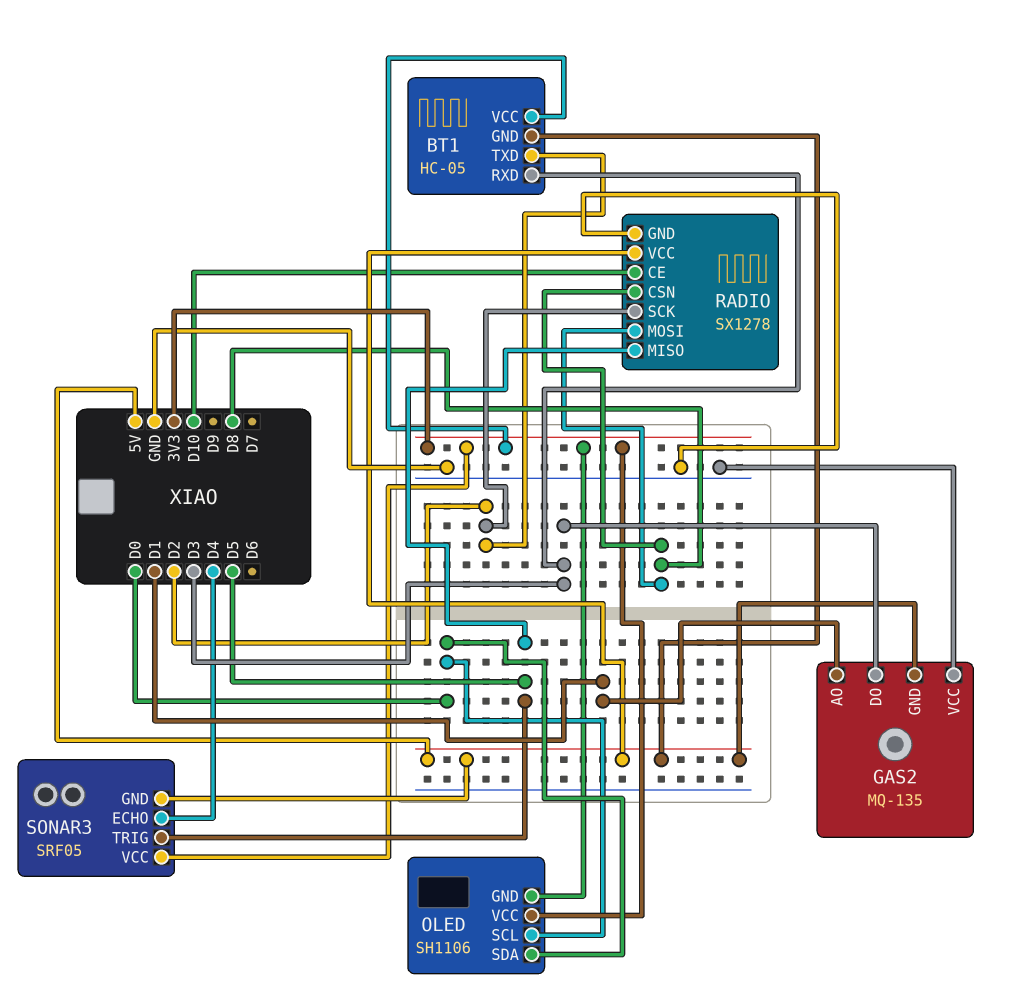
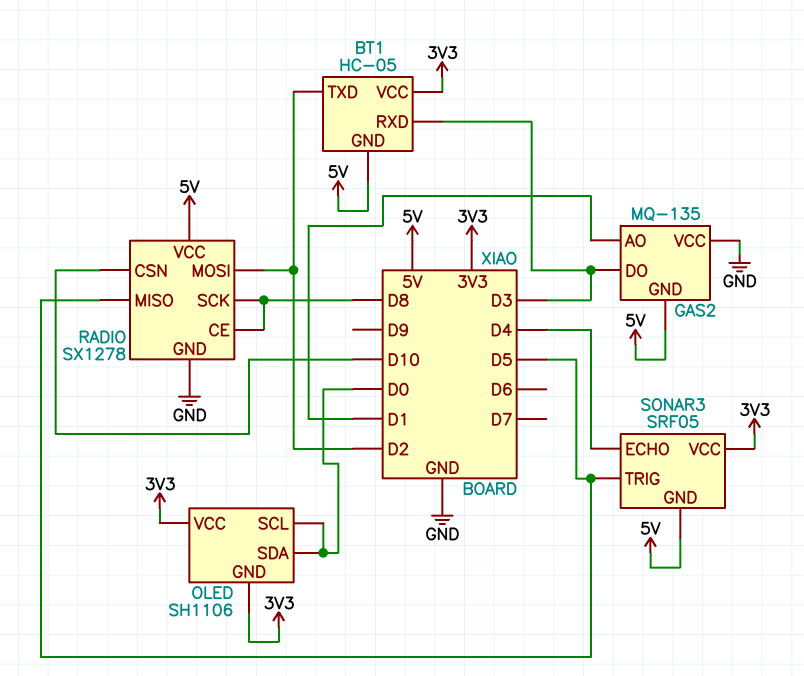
RADIO pin CE: D10 -> D8
RADIO pin CSN: D8 -> D10
RADIO pin MOSI: D8 -> D2
RADIO pin SCK: D2 -> D8

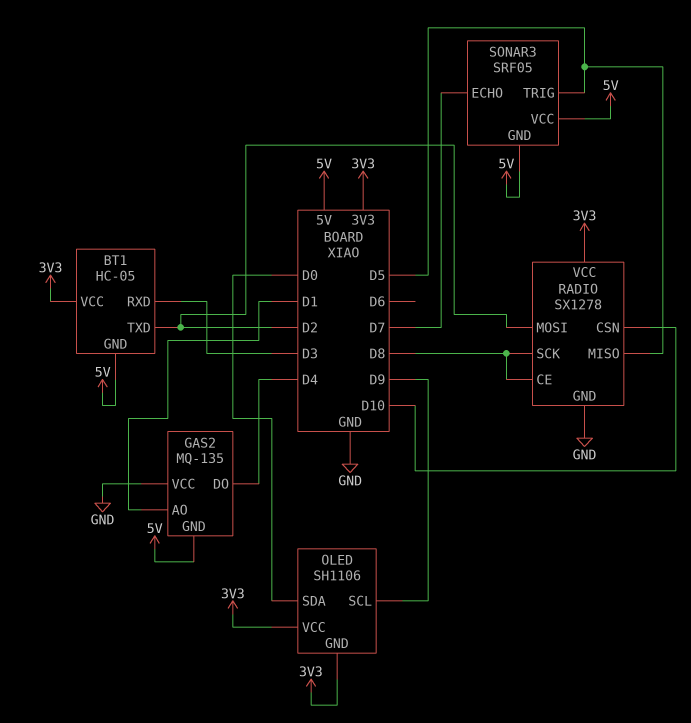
GAS2 pin DO: D3 -> D4
OLED pin SCL: D0 -> D9
RADIO pin VCC: 5V -> 3V3
SONAR3 pin ECHO: D4 -> D7
SONAR3 pin VCC: 3V3 -> 5V

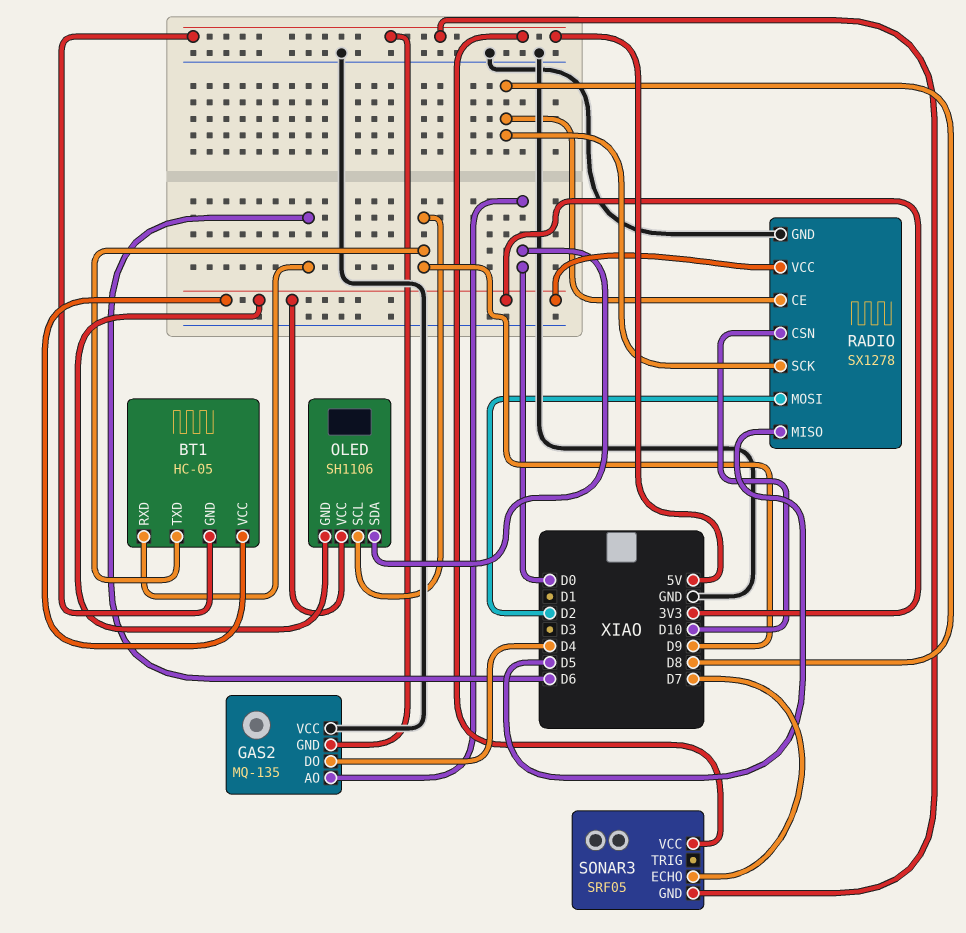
BT1 pin RXD: D3 -> D6
BT1 pin TXD: D2 -> D9
GAS2 pin AO: D1 -> D0
SONAR3 pin TRIG: D5 -> none

